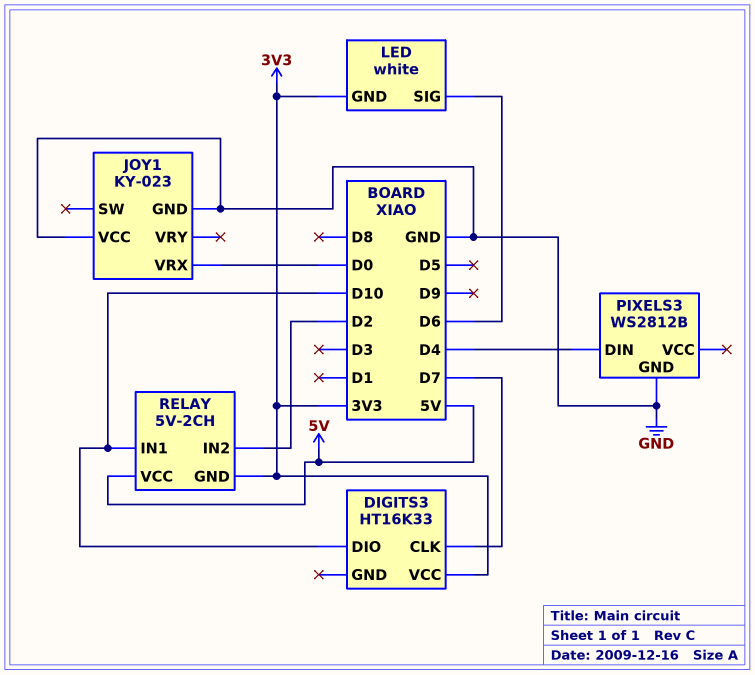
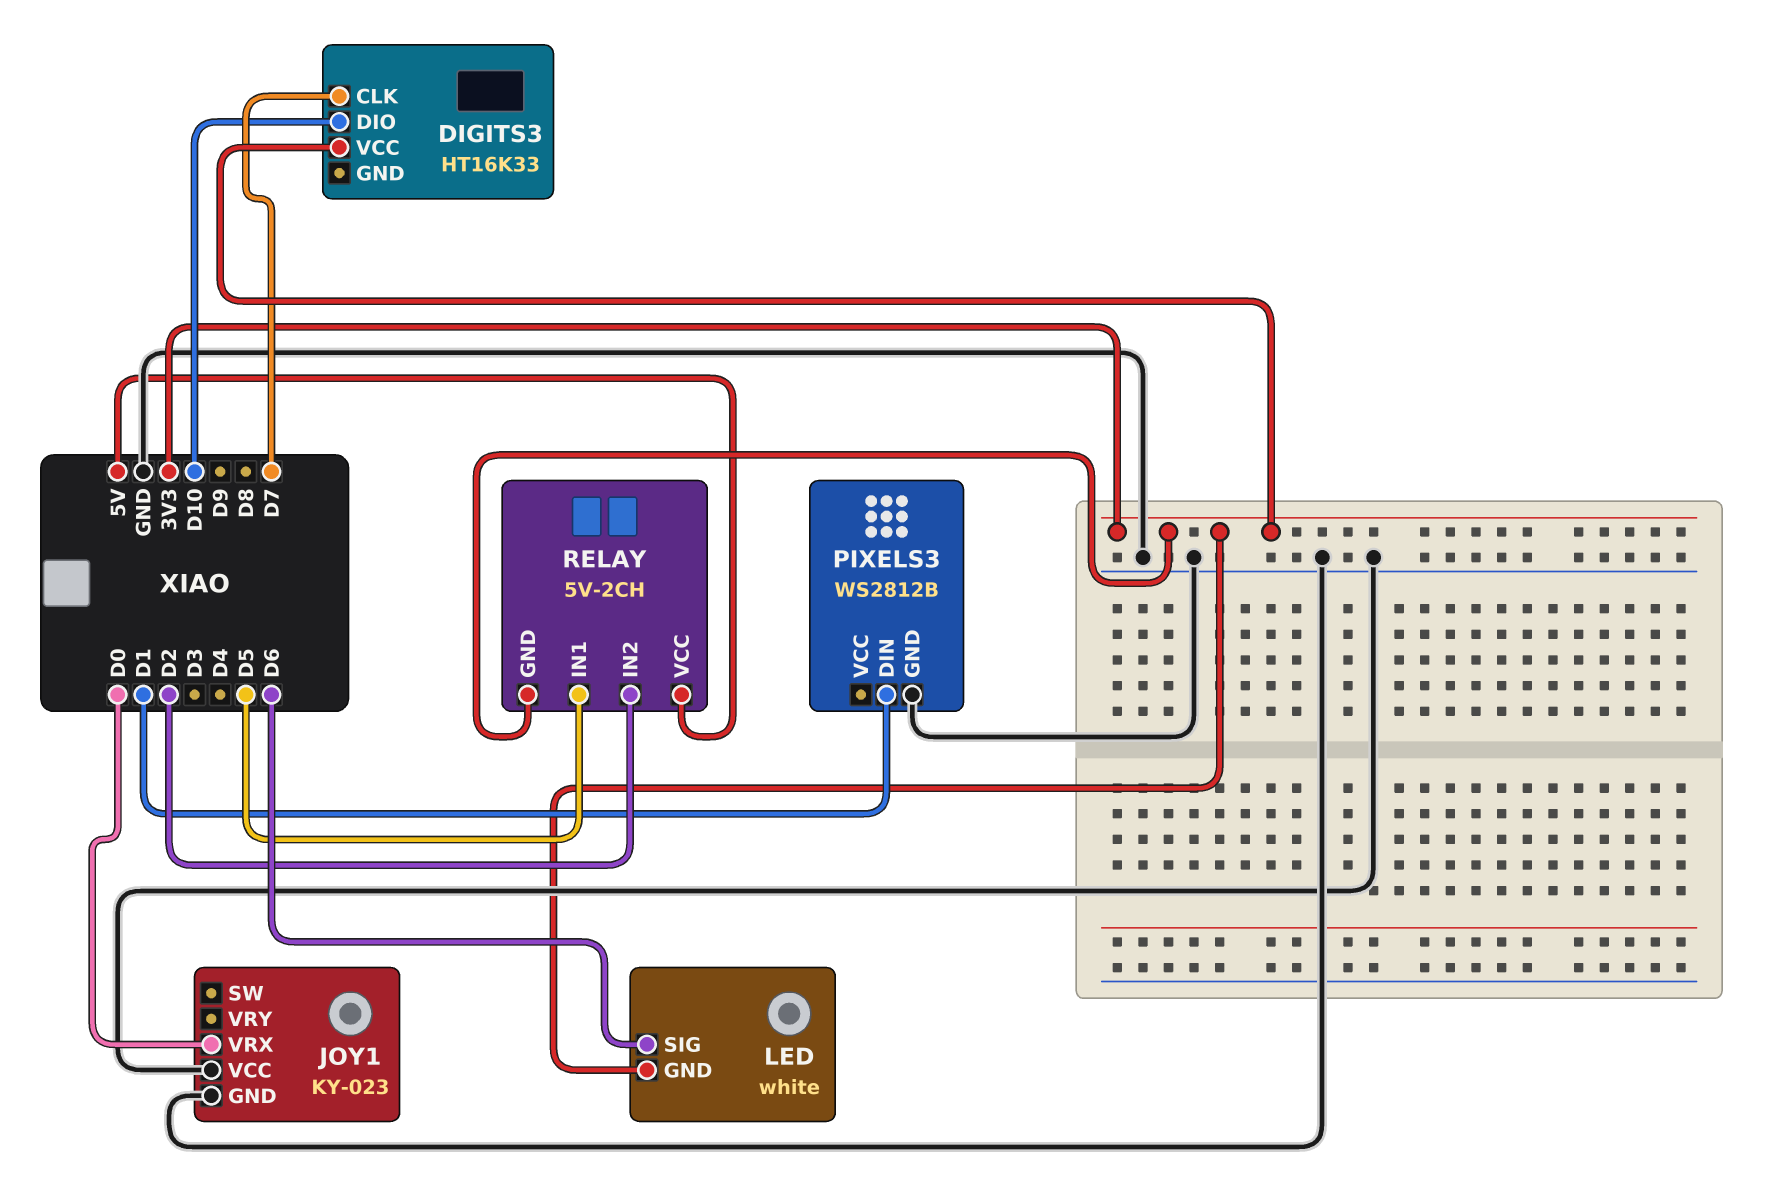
PIXELS3 pin DIN: D4 -> D1
RELAY pin IN1: D10 -> D5

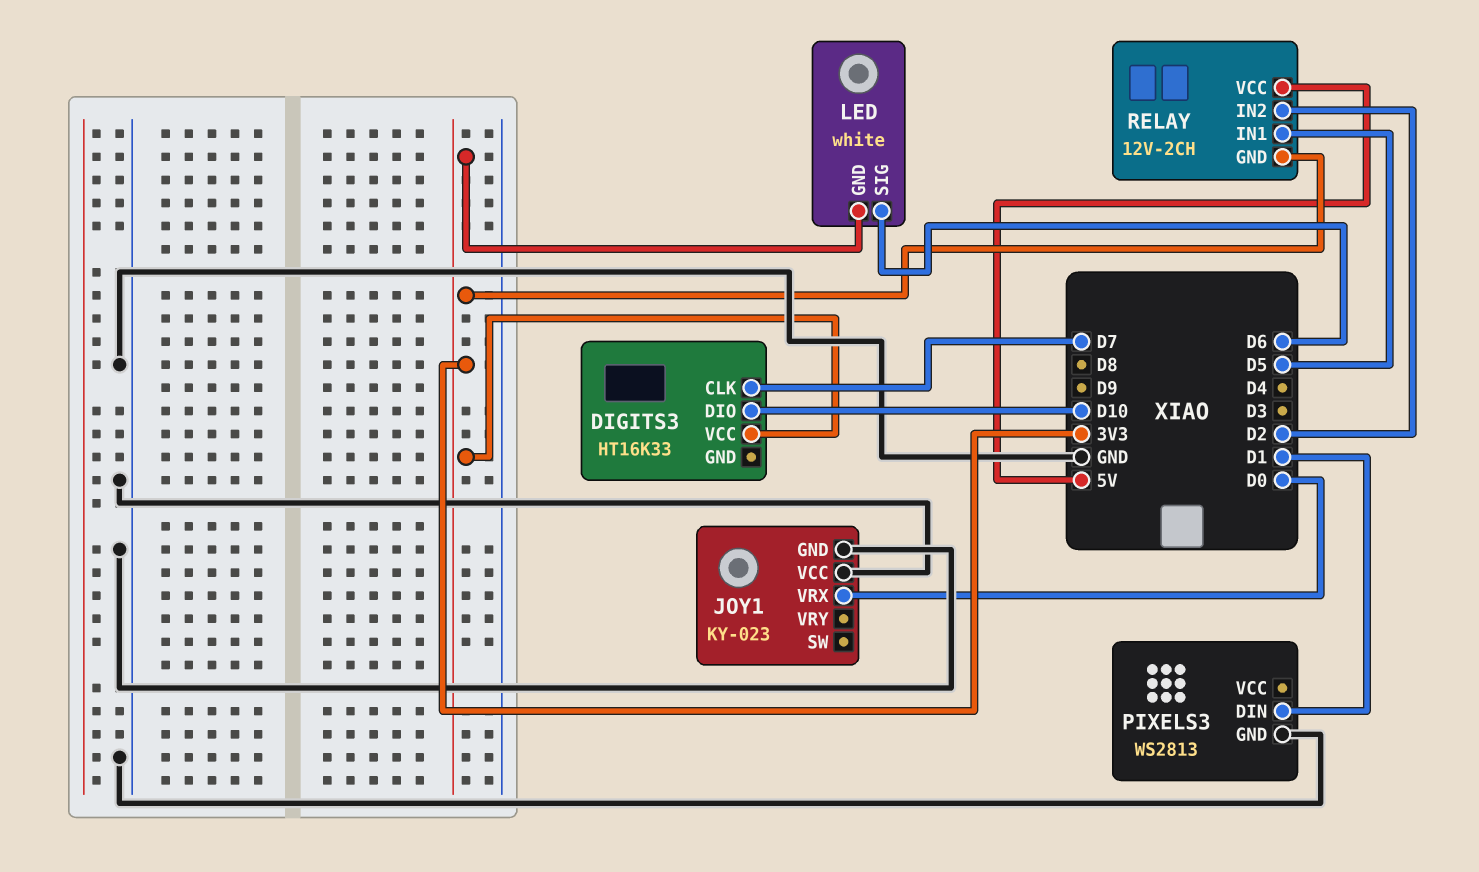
PIXELS3: WS2812B -> WS2813
RELAY: 5V-2CH -> 12V-2CH

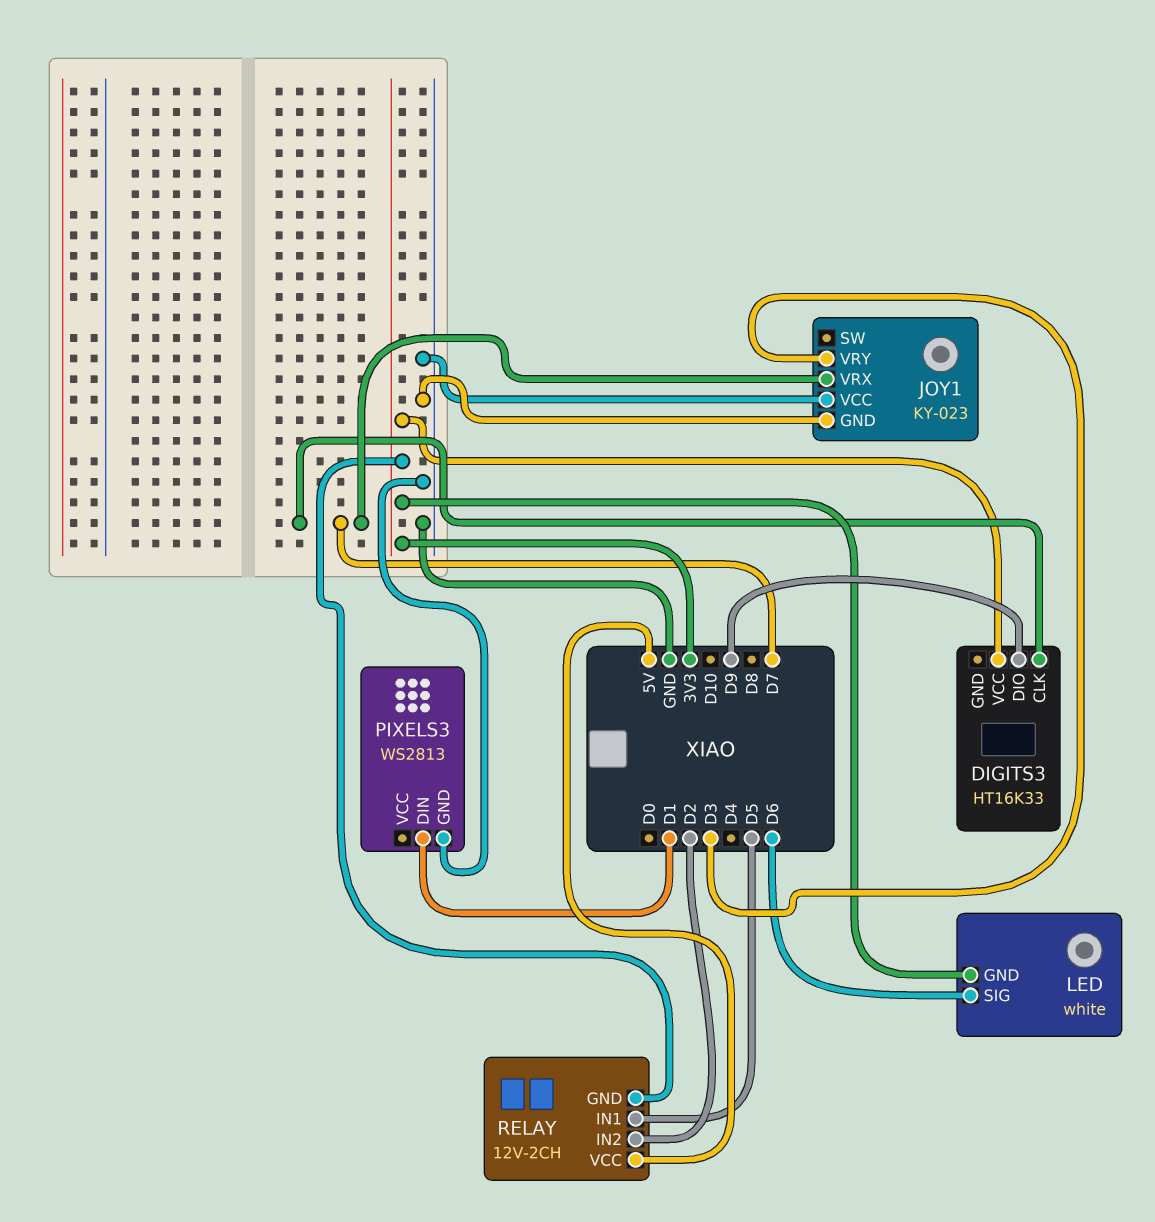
DIGITS3 pin DIO: D10 -> D9
JOY1 pin VRX: D0 -> D7
JOY1 pin VRY: none -> D3

